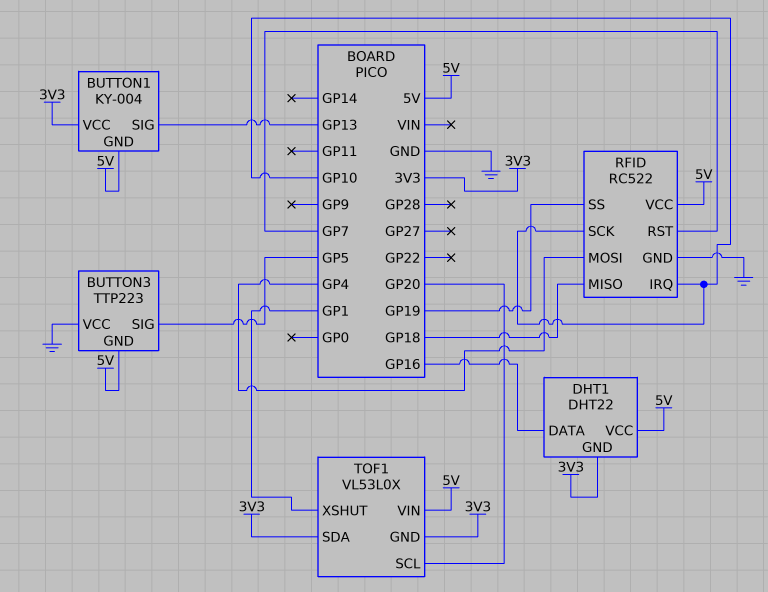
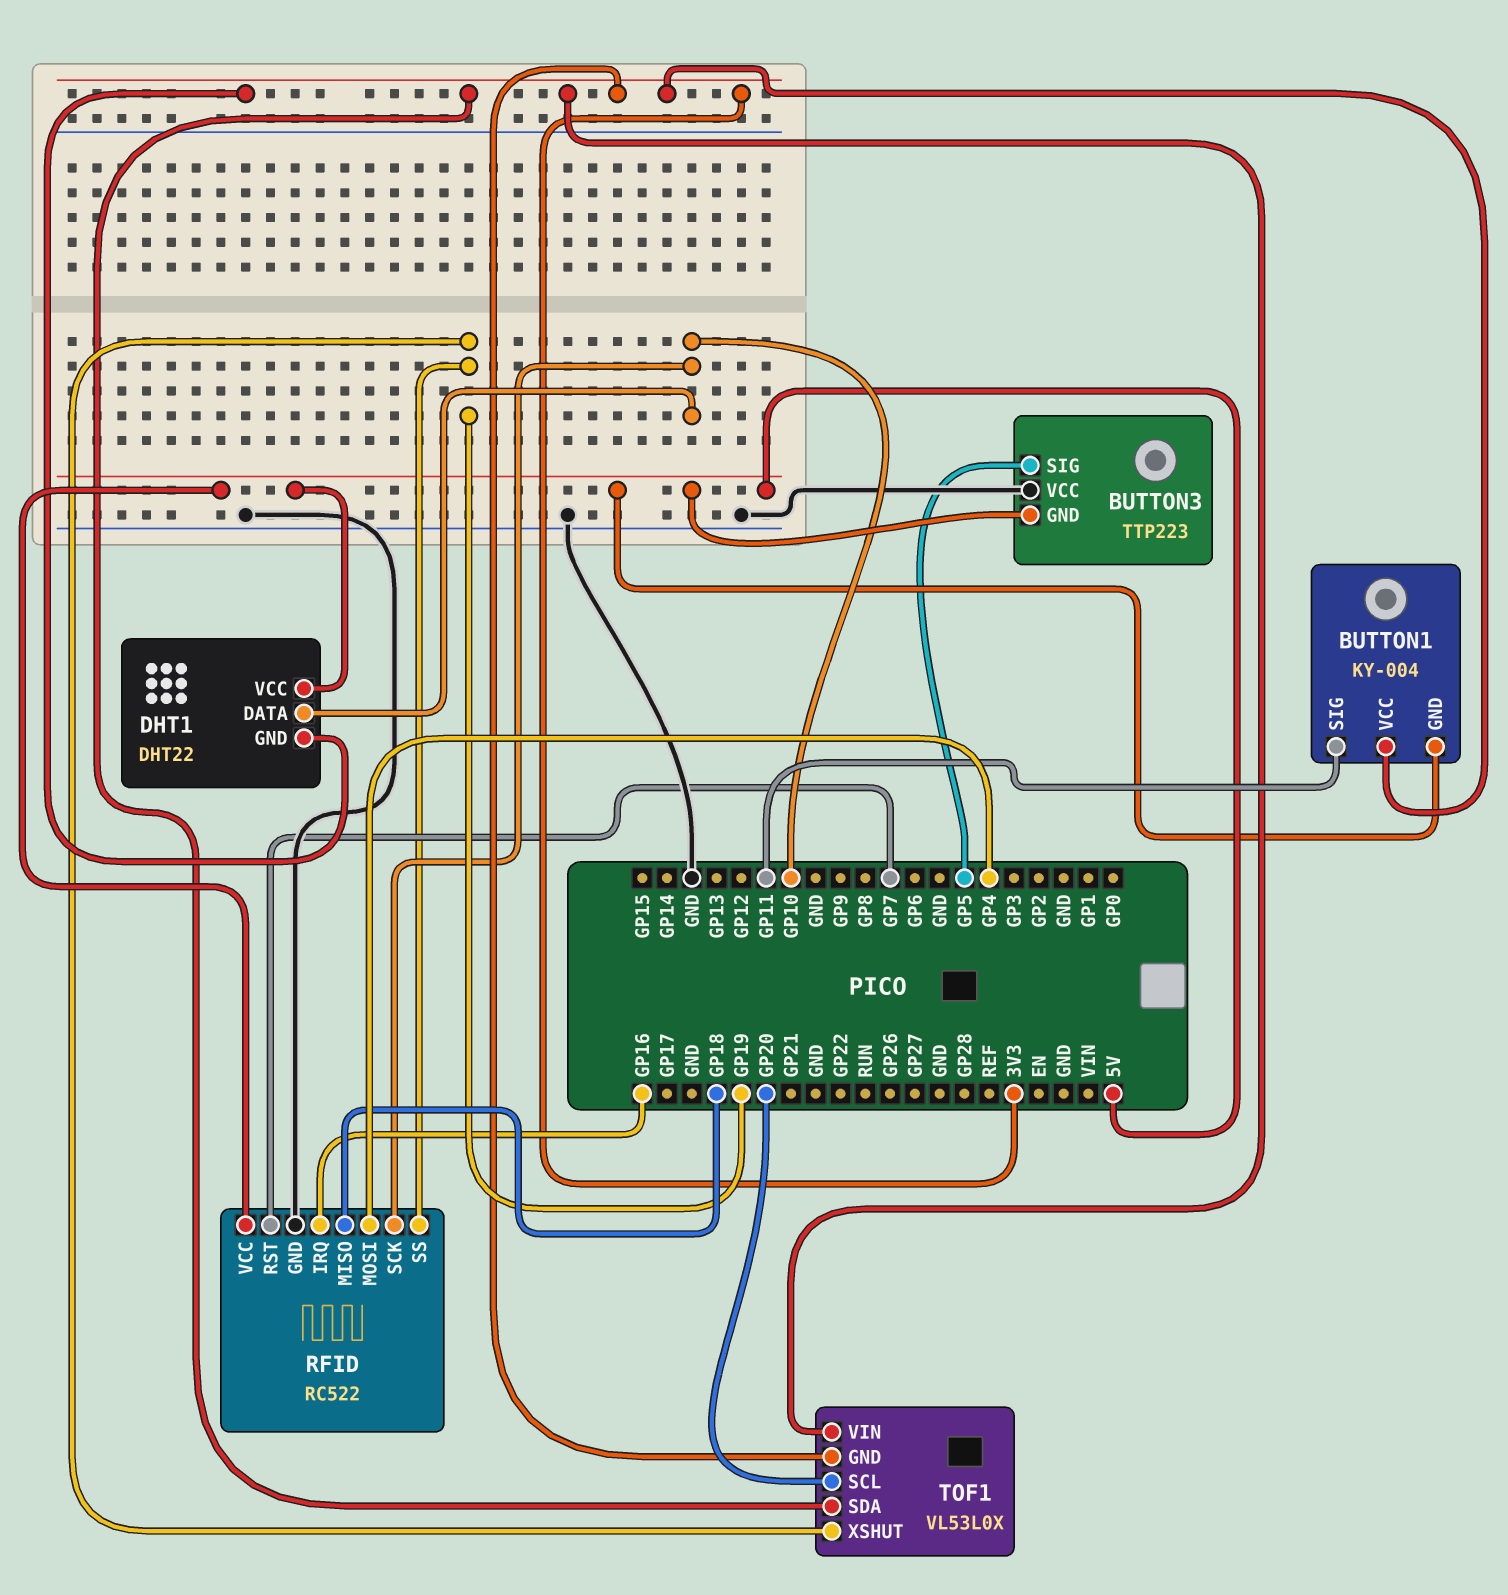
BUTTON1 pin SIG: GP13 -> GP11
DHT1 pin DATA: GP16 -> GP10
RFID pin IRQ: GP10 -> GP16
TOF1 pin VIN: 5V -> 3V3
TOF1 pin XSHUT: GP1 -> GP19

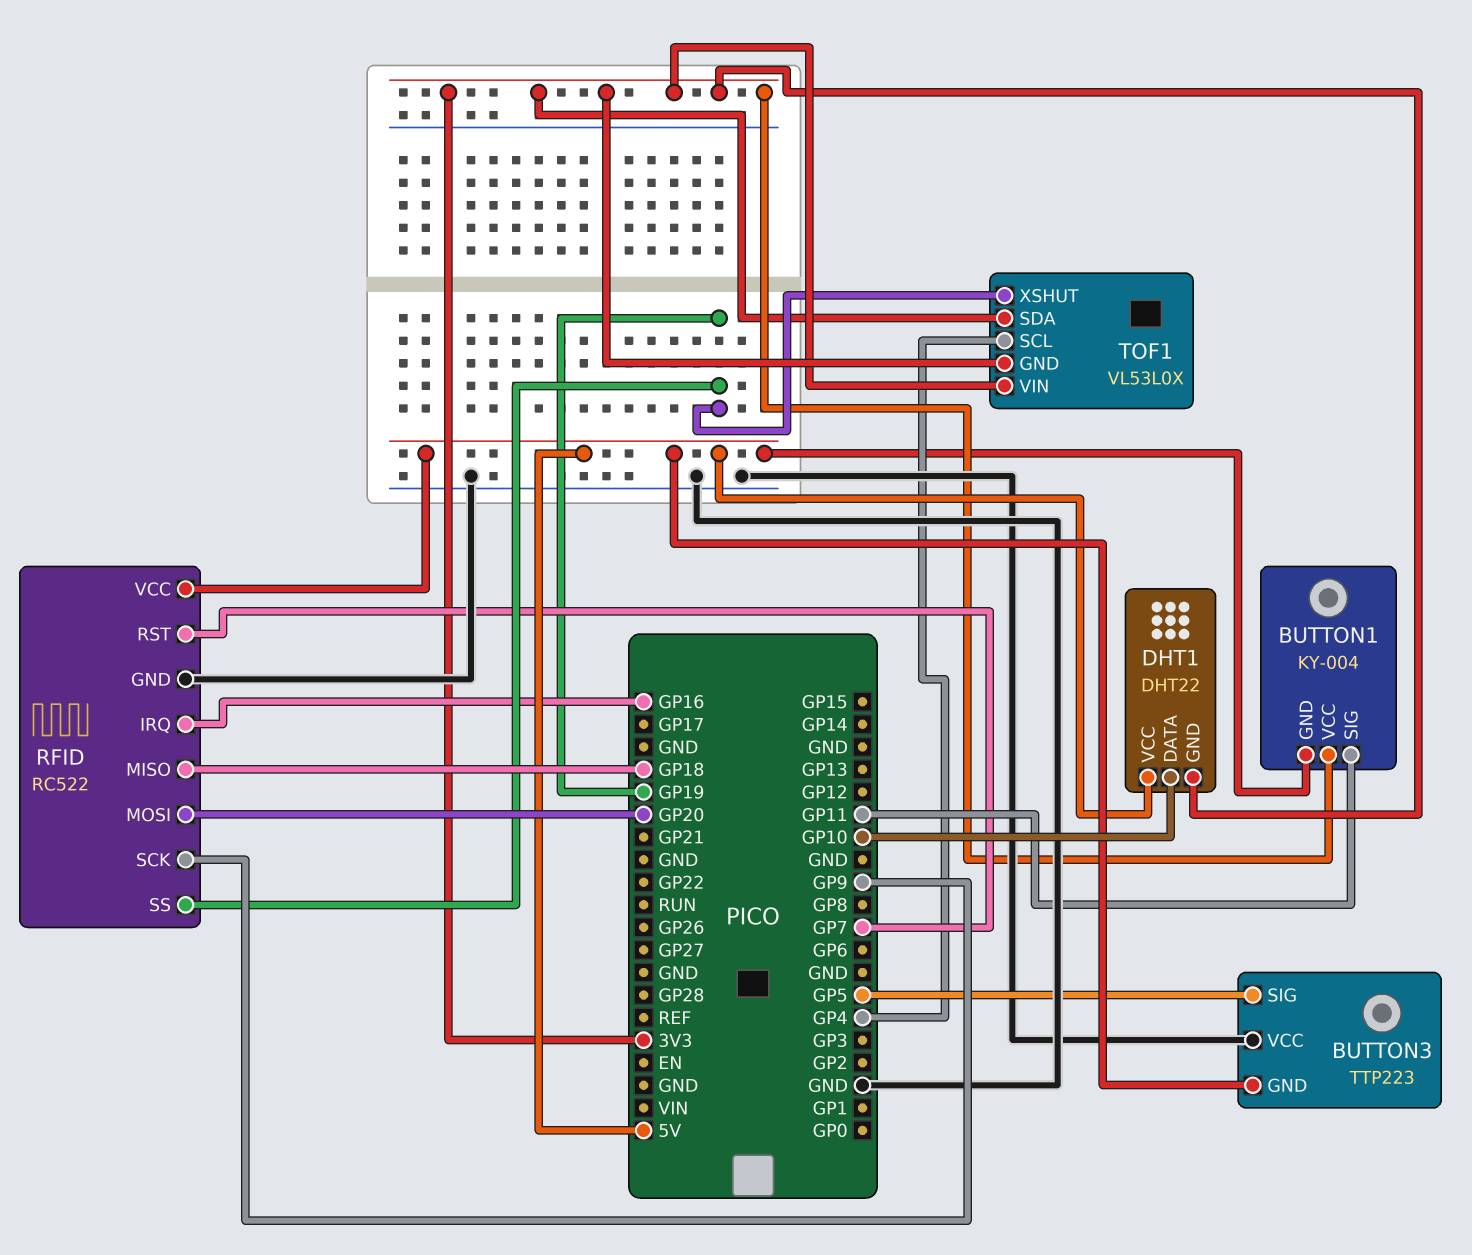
RFID pin MOSI: GP4 -> GP20
RFID pin SCK: GP10 -> GP9
TOF1 pin SCL: GP20 -> GP4

